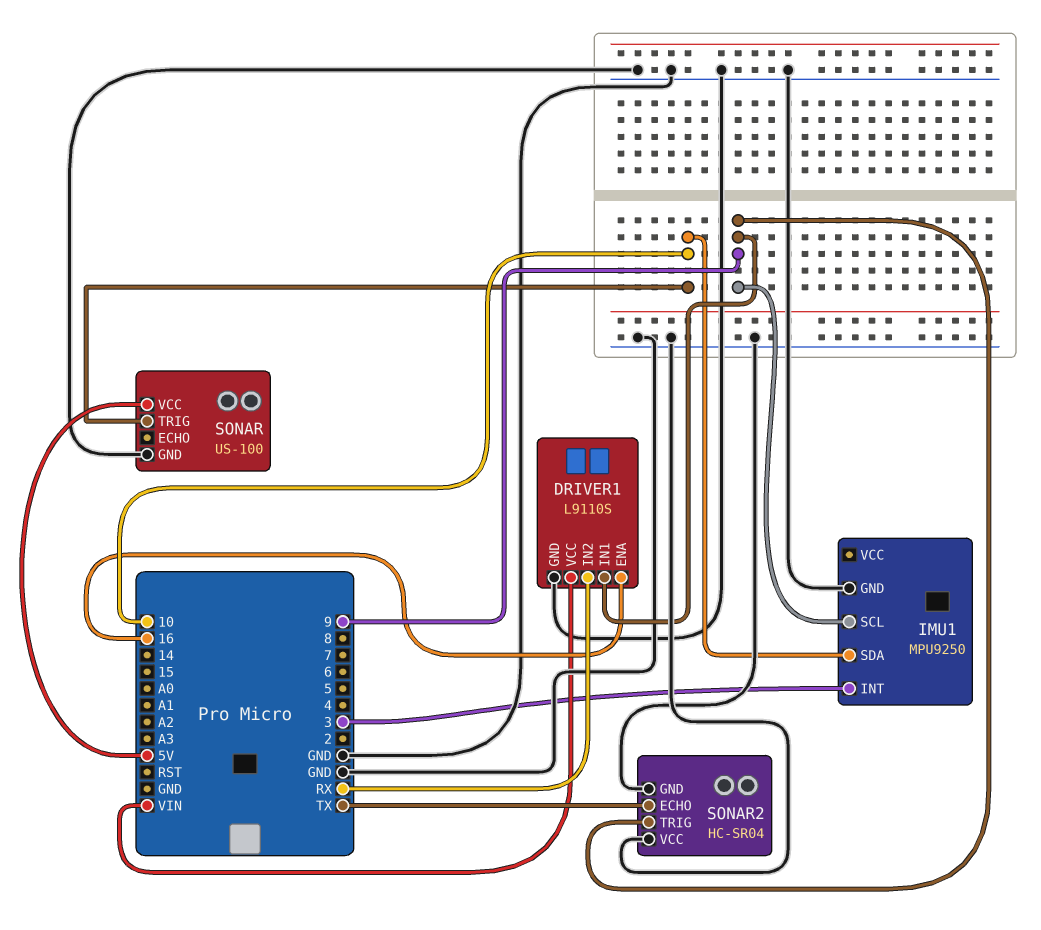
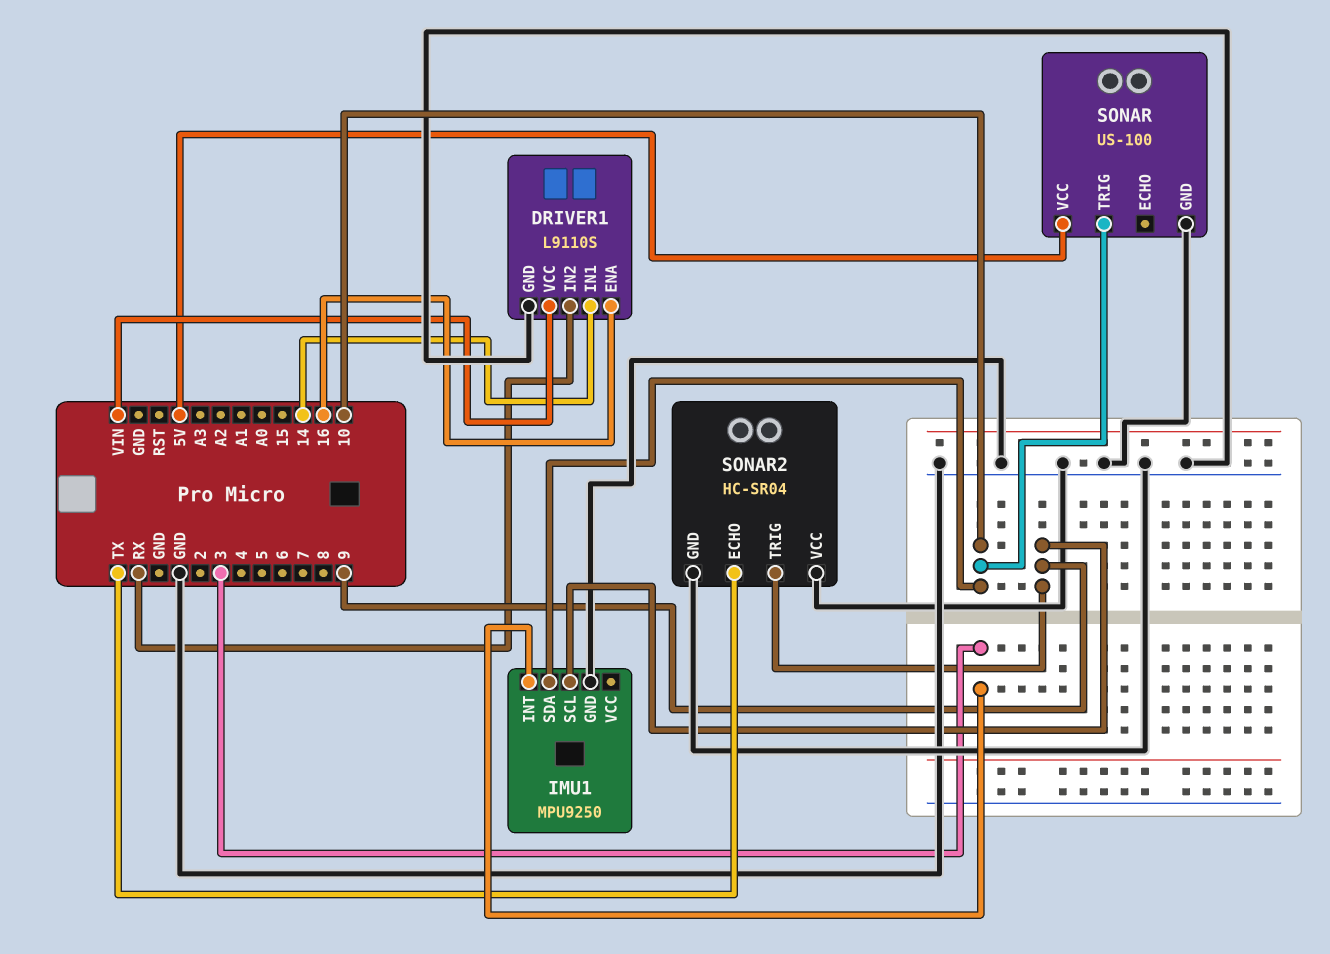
DRIVER1 pin IN1: 9 -> 14

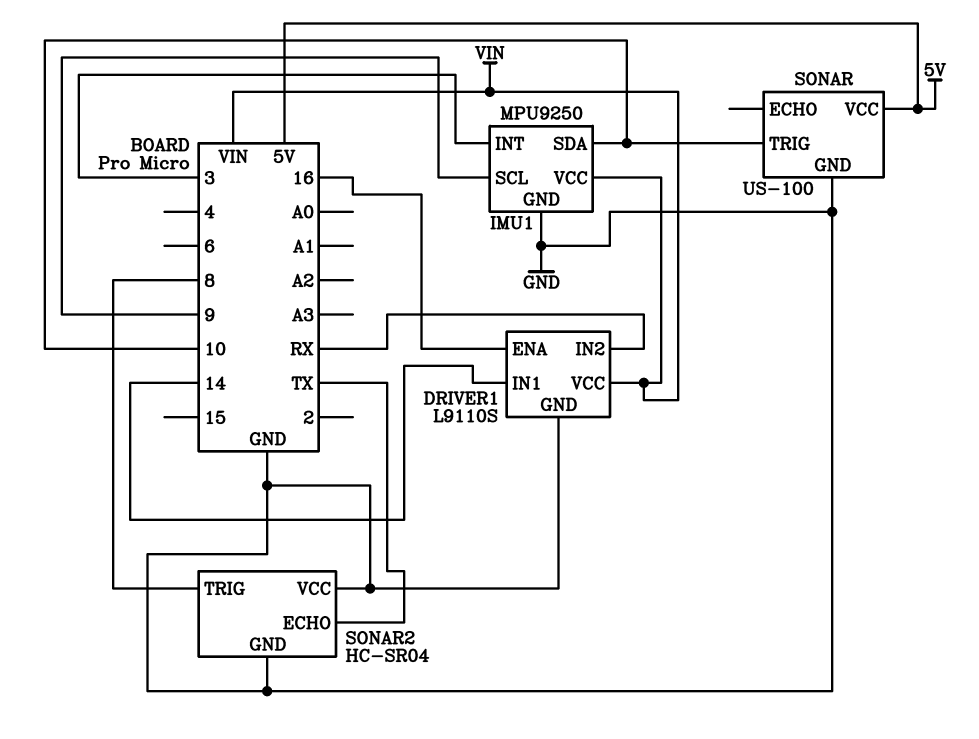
IMU1 pin VCC: none -> VIN
SONAR2 pin TRIG: 9 -> 8

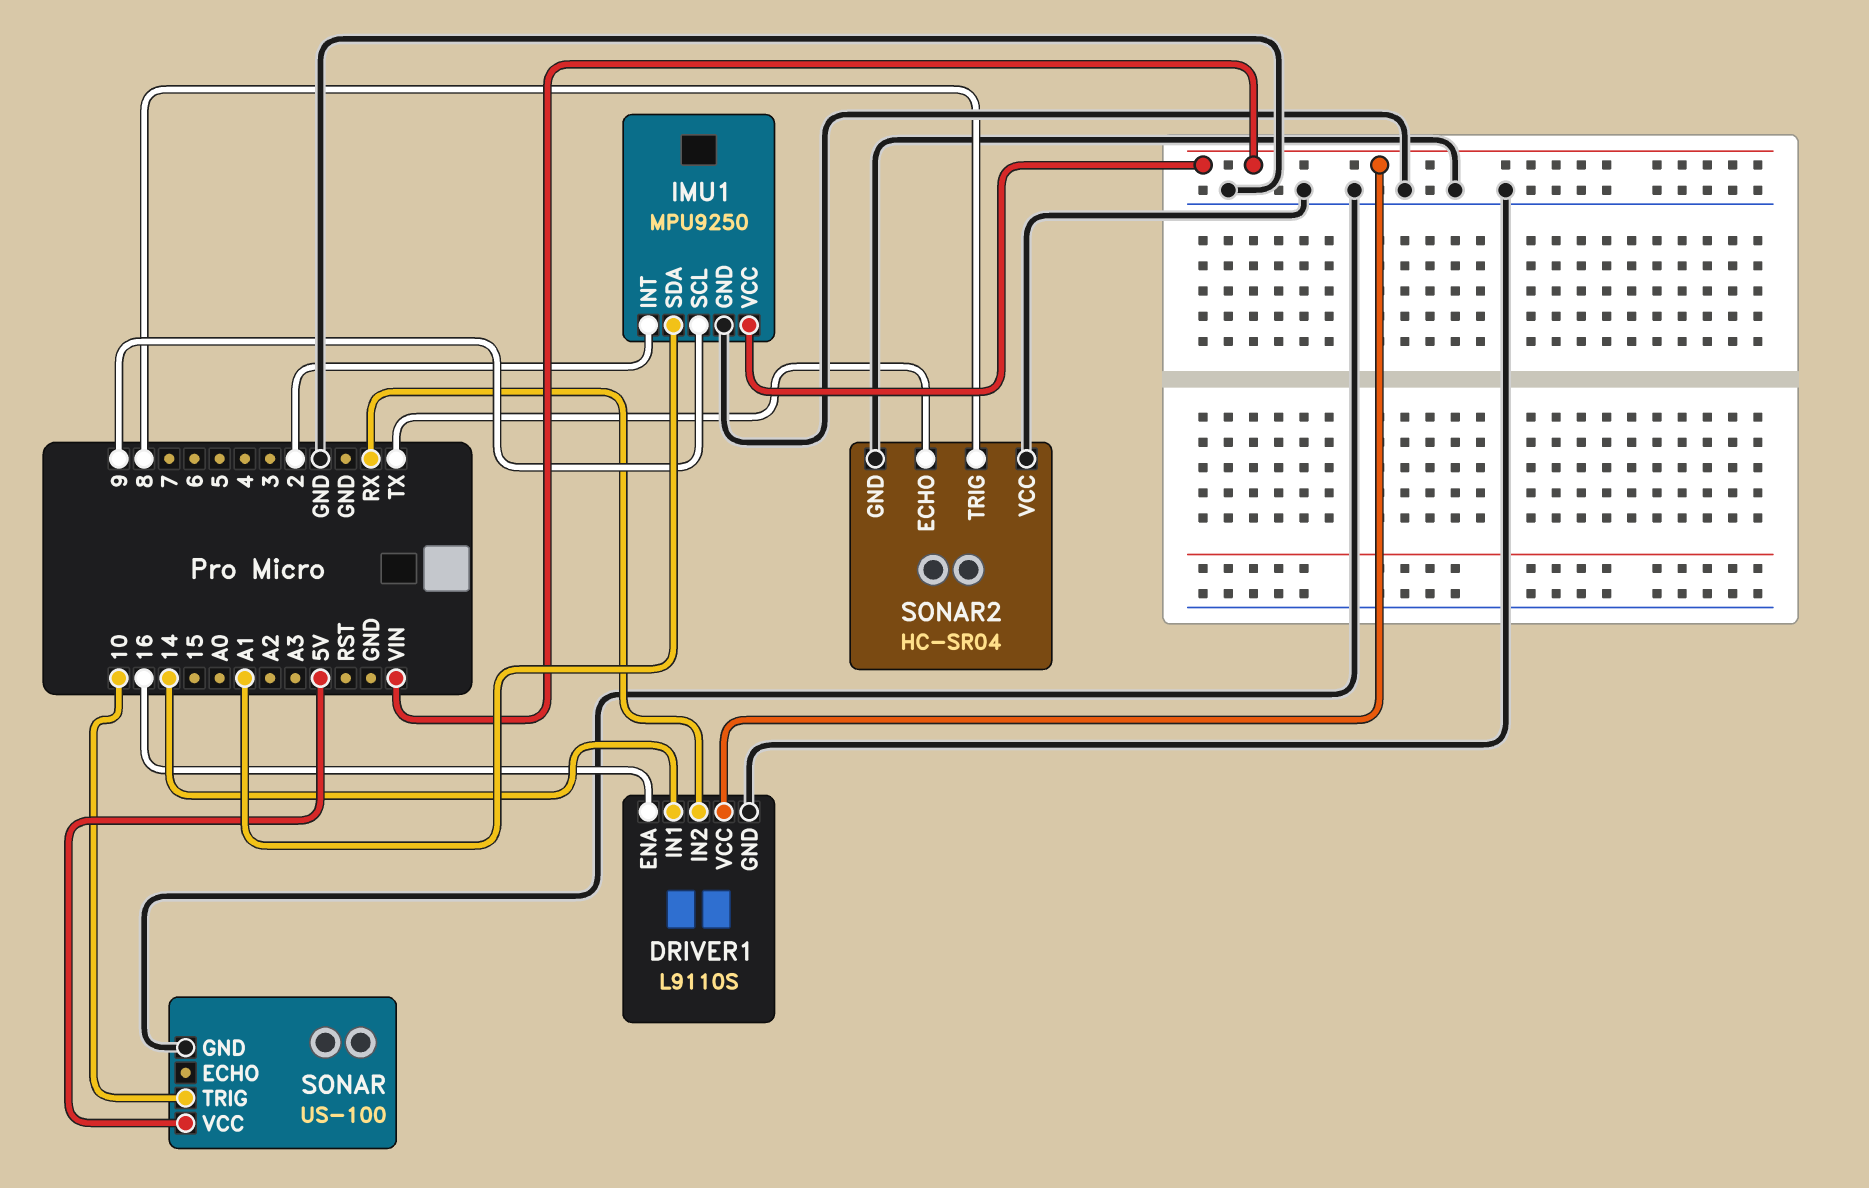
IMU1 pin INT: 3 -> 2
IMU1 pin SDA: 10 -> A1

